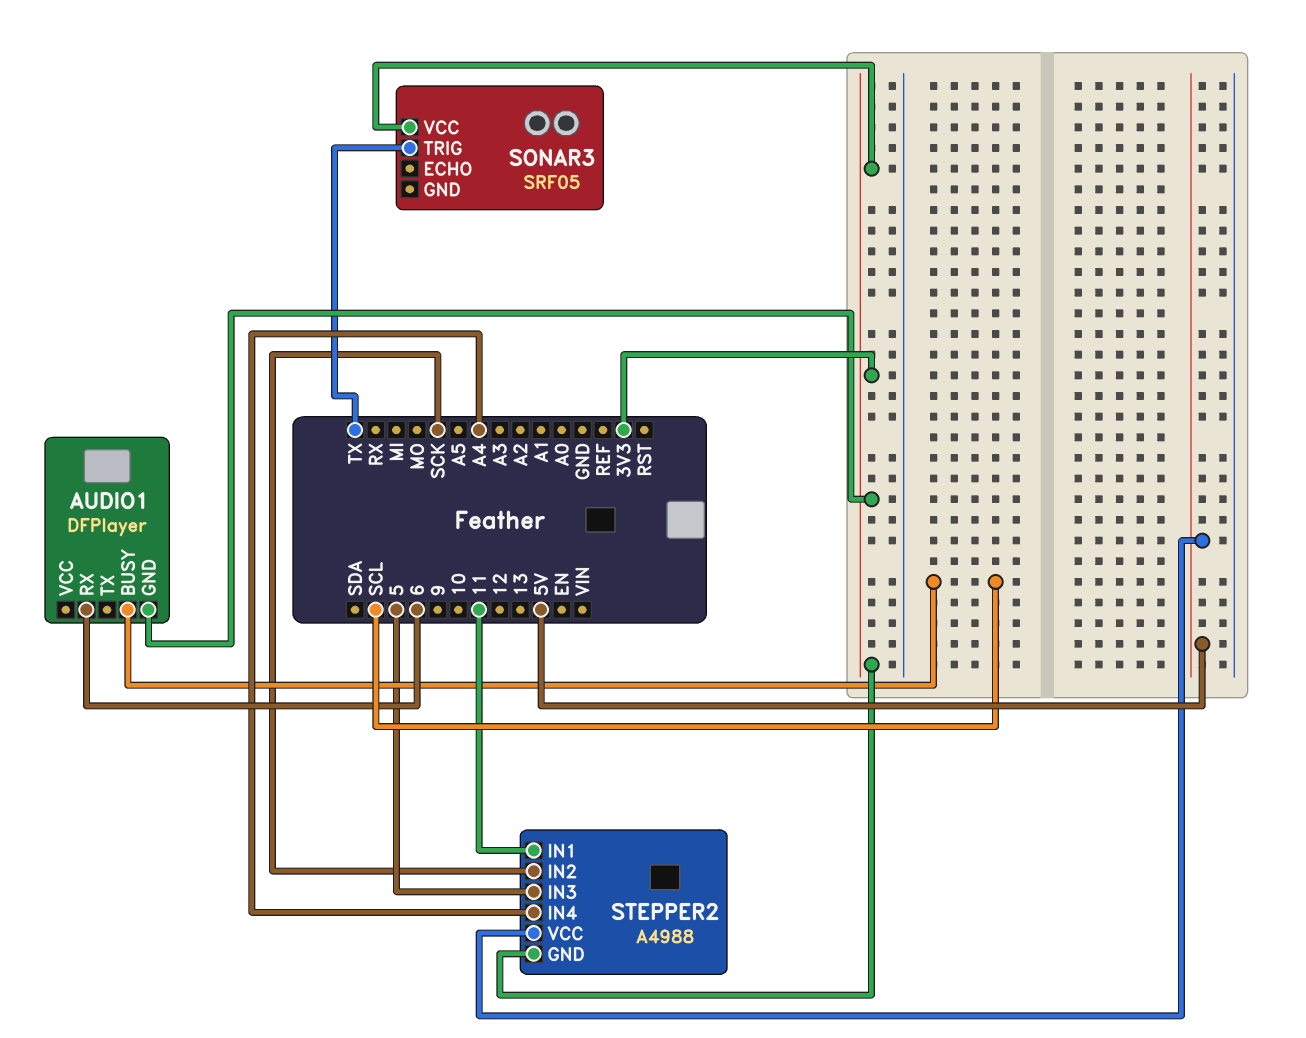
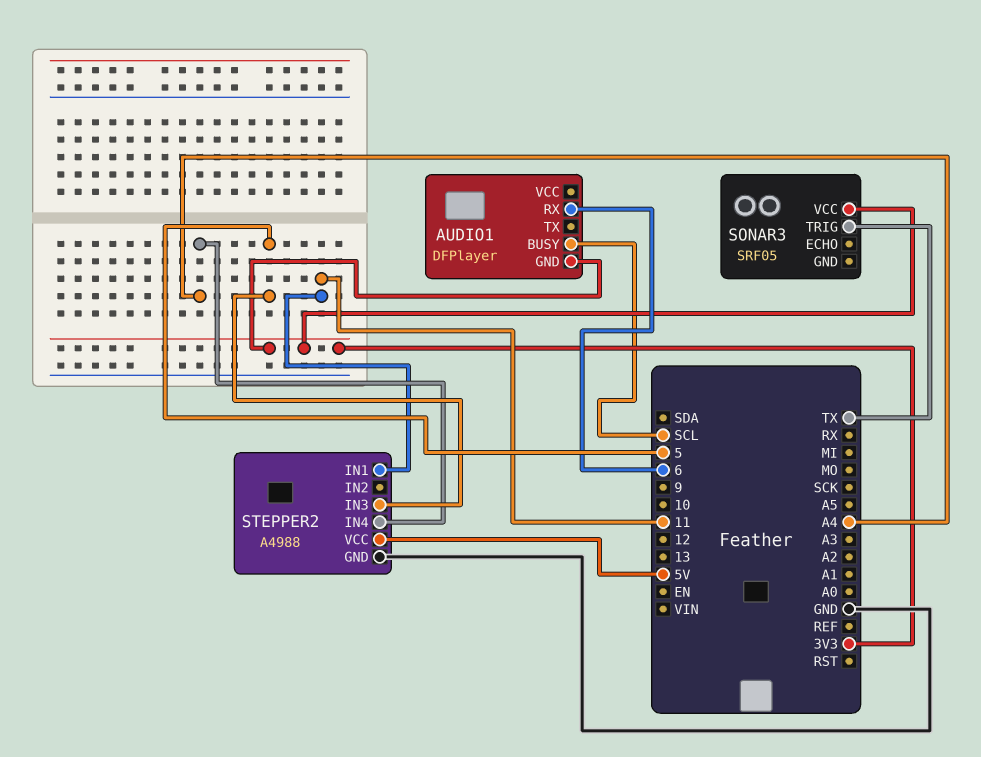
STEPPER2 pin GND: 3V3 -> GND
STEPPER2 pin IN2: SCK -> none

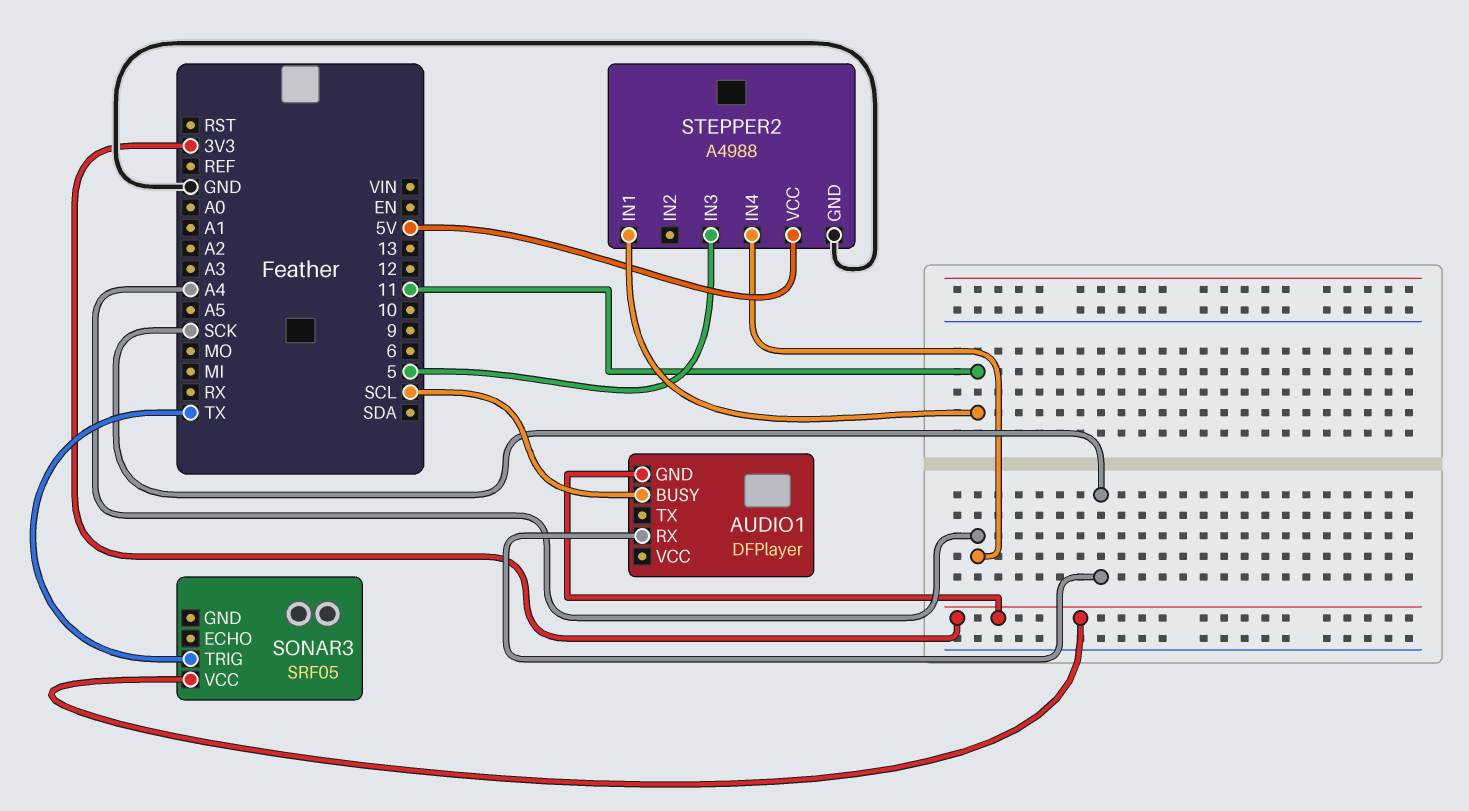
AUDIO1 pin RX: 6 -> SCK

